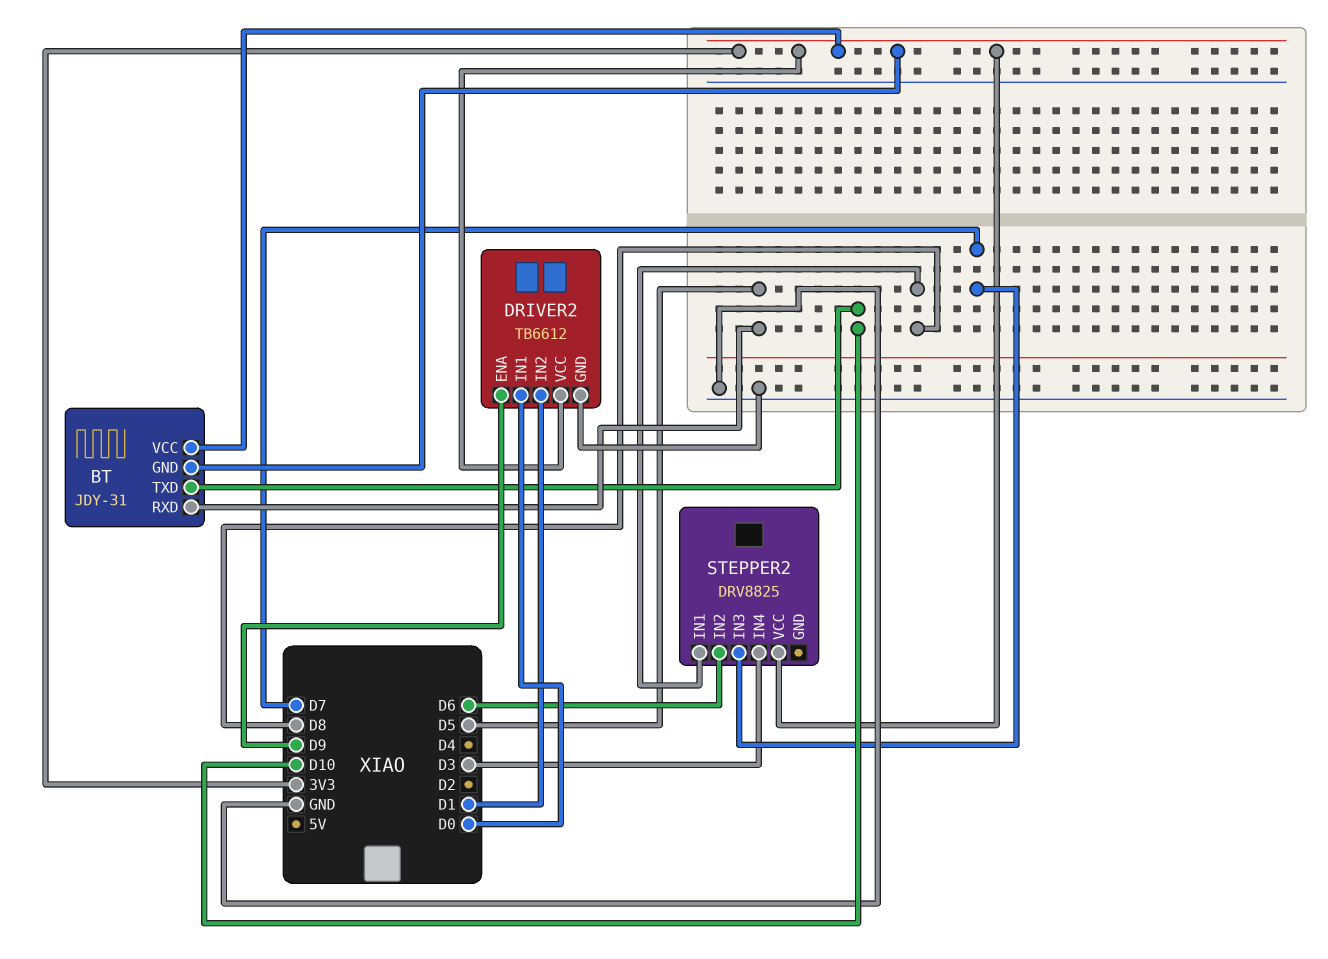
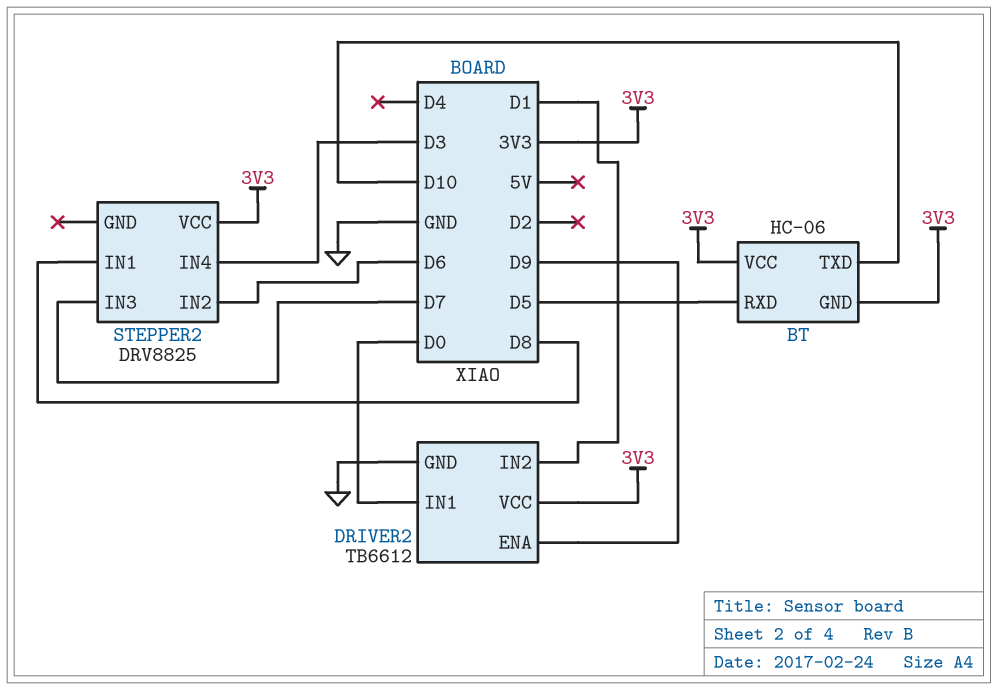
BT: JDY-31 -> HC-06

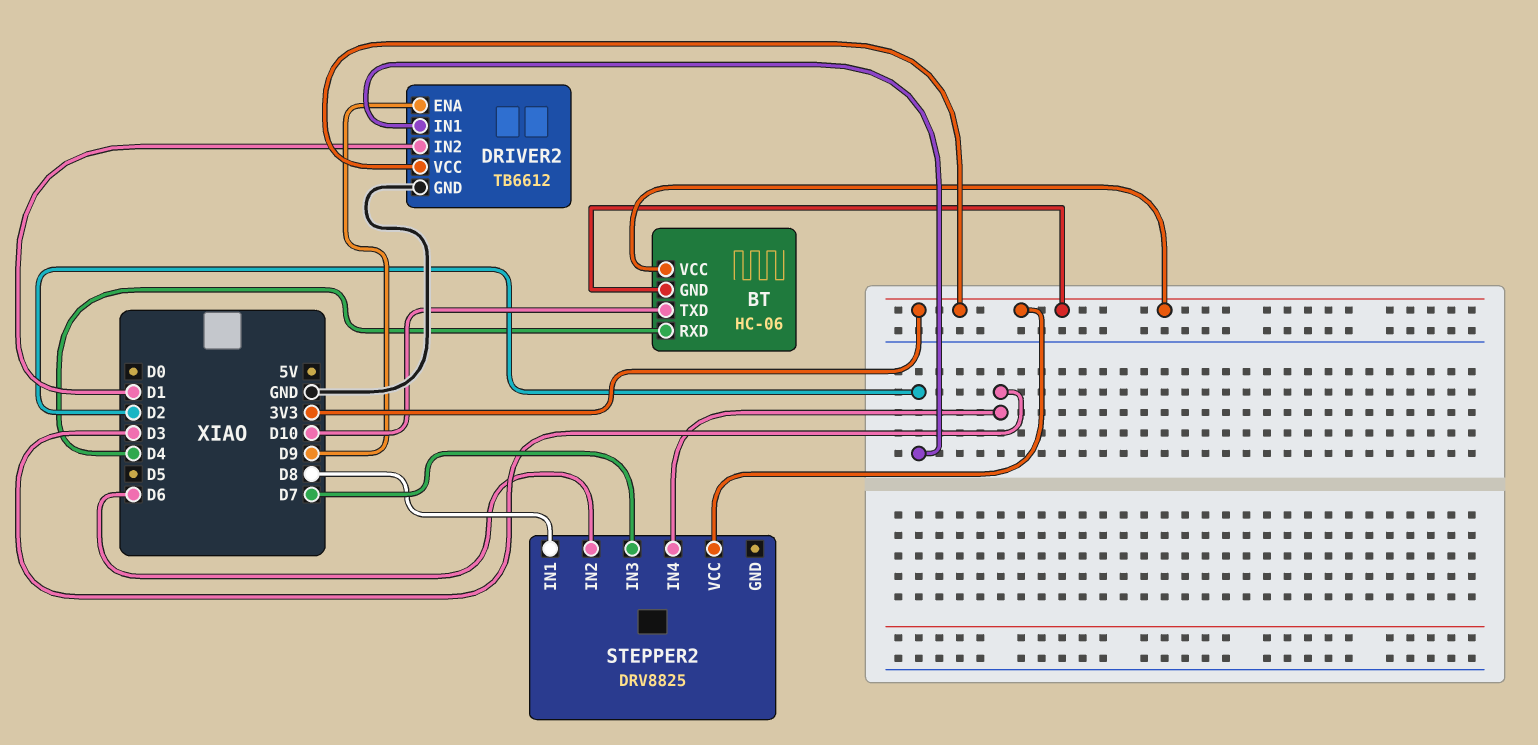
BT pin RXD: D5 -> D4
DRIVER2 pin IN1: D0 -> D2

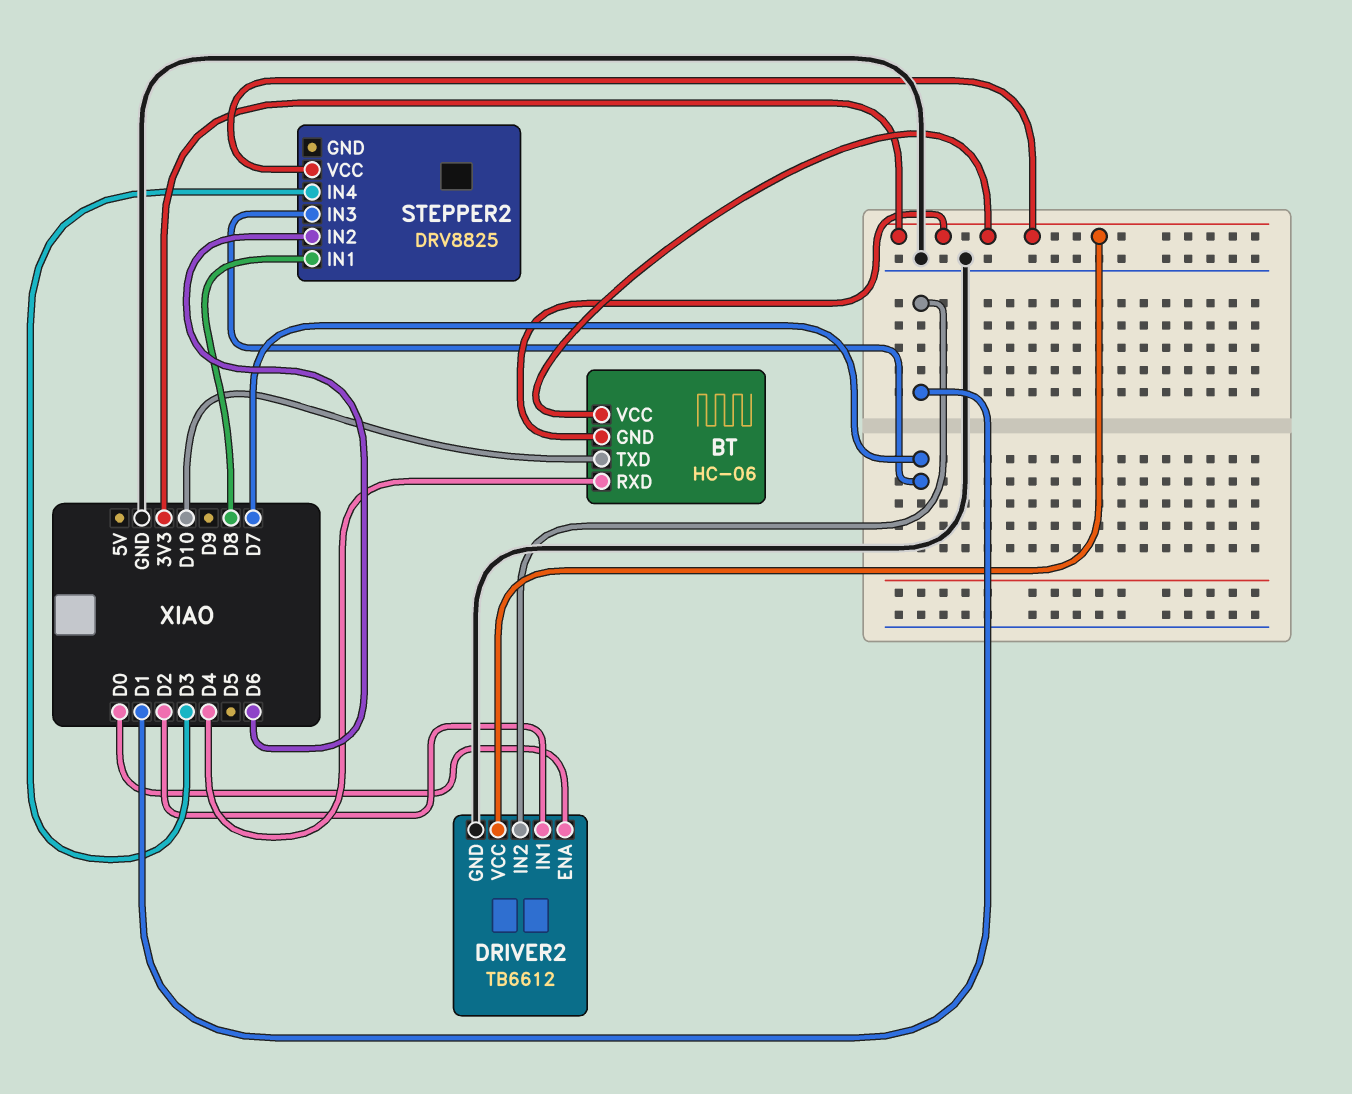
DRIVER2 pin ENA: D9 -> D0

